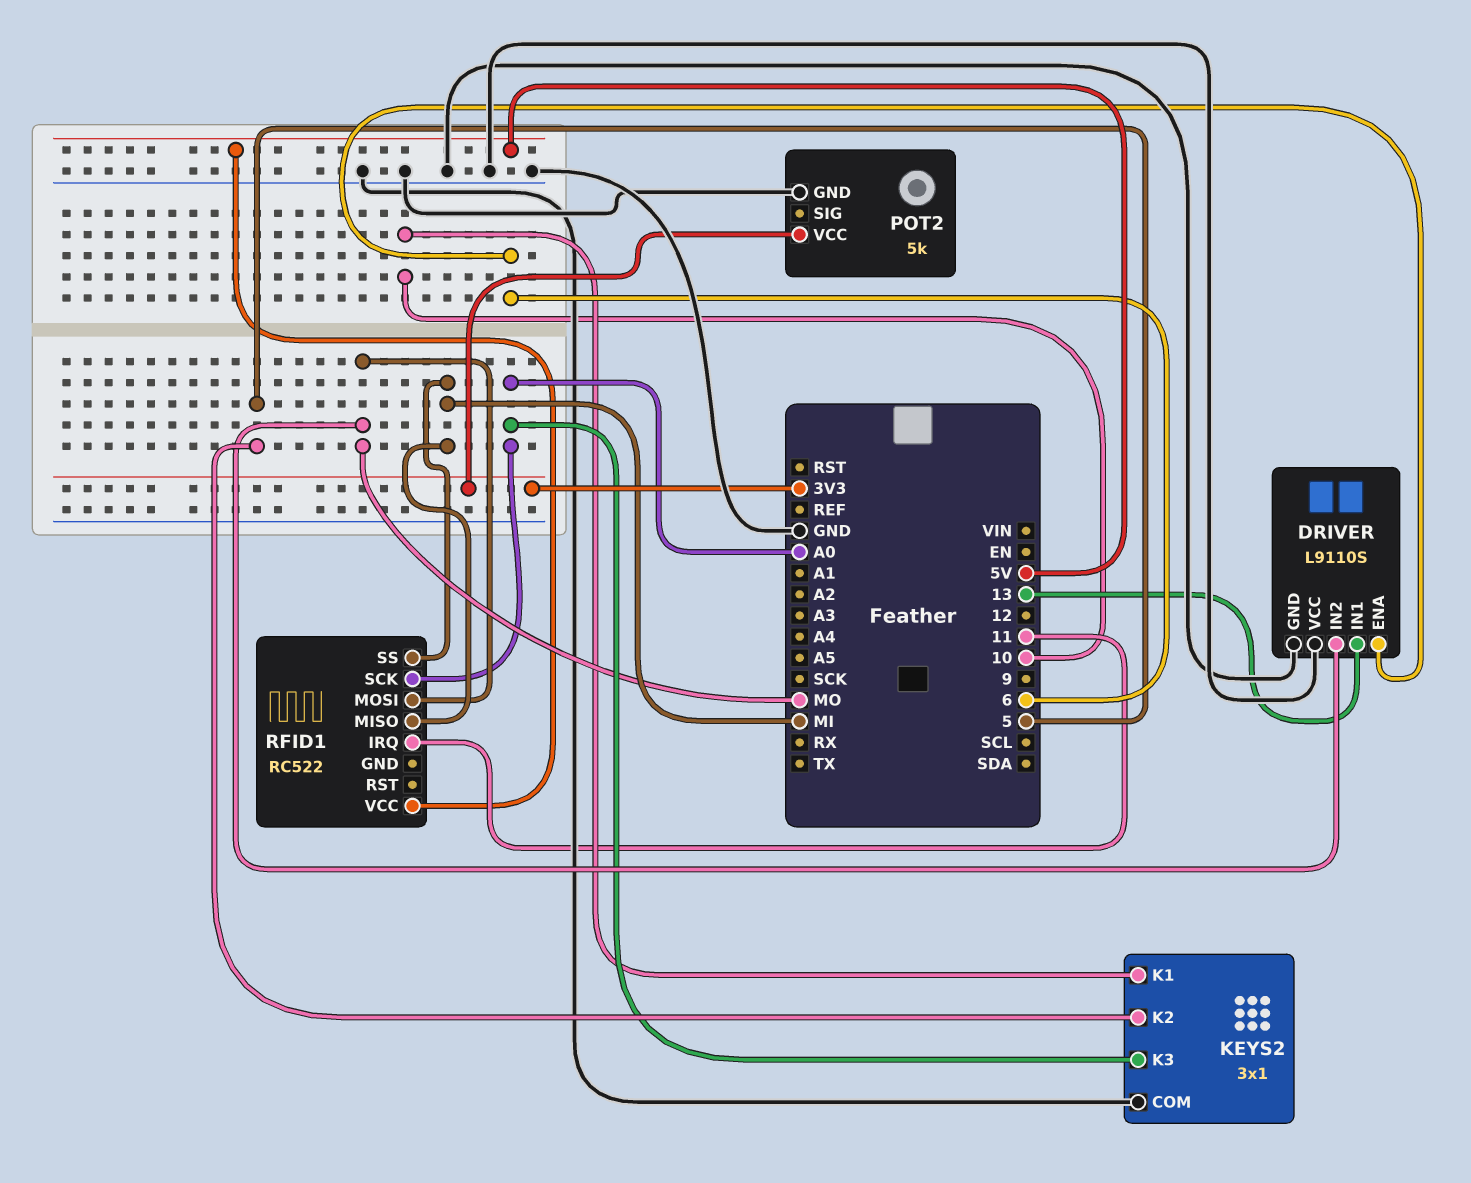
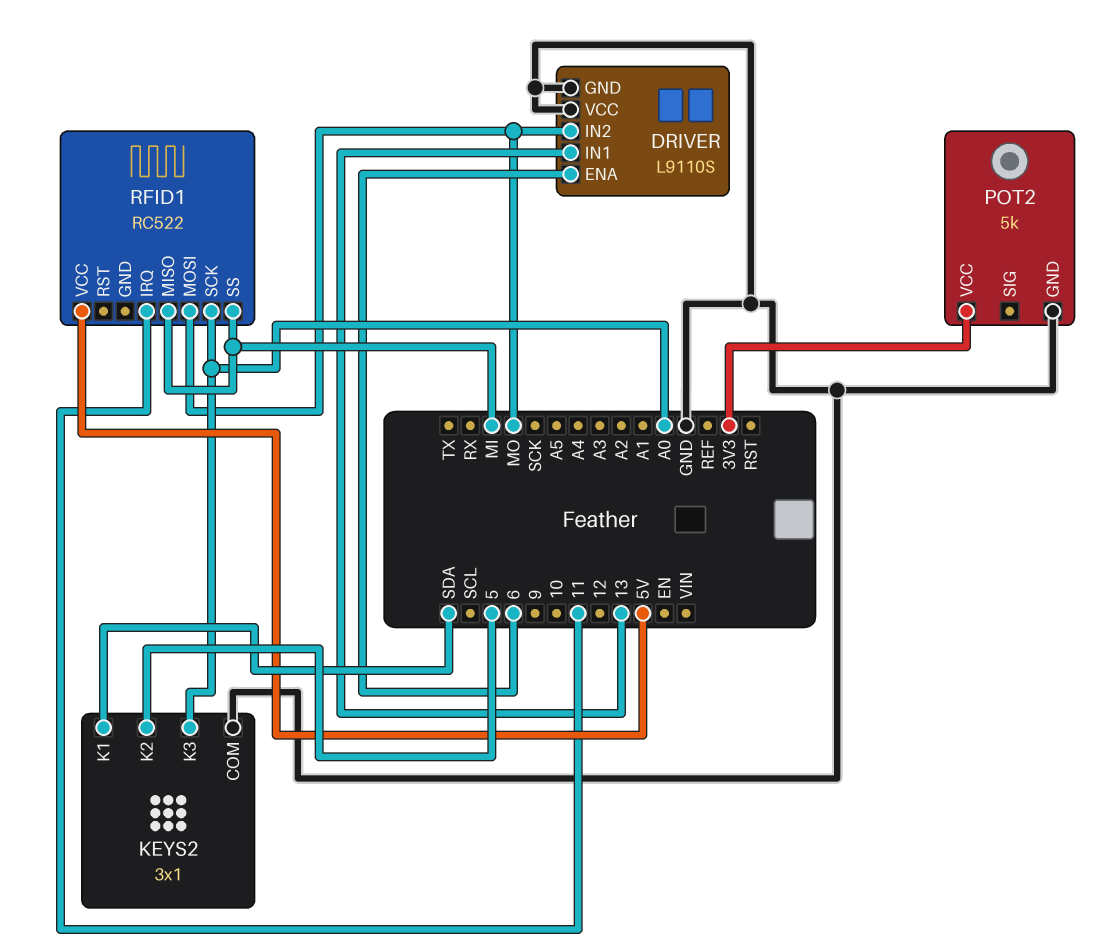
KEYS2 pin K1: 10 -> SDA

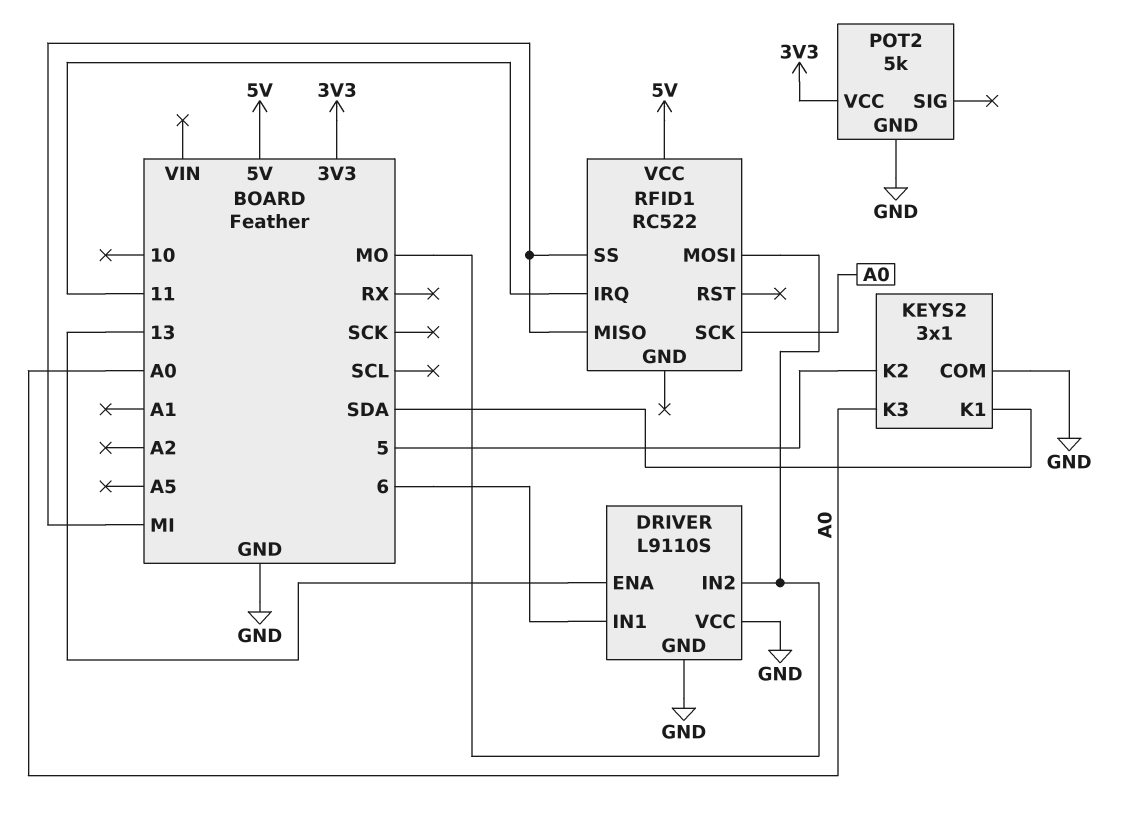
DRIVER pin ENA: 6 -> 13
DRIVER pin IN1: 13 -> 6

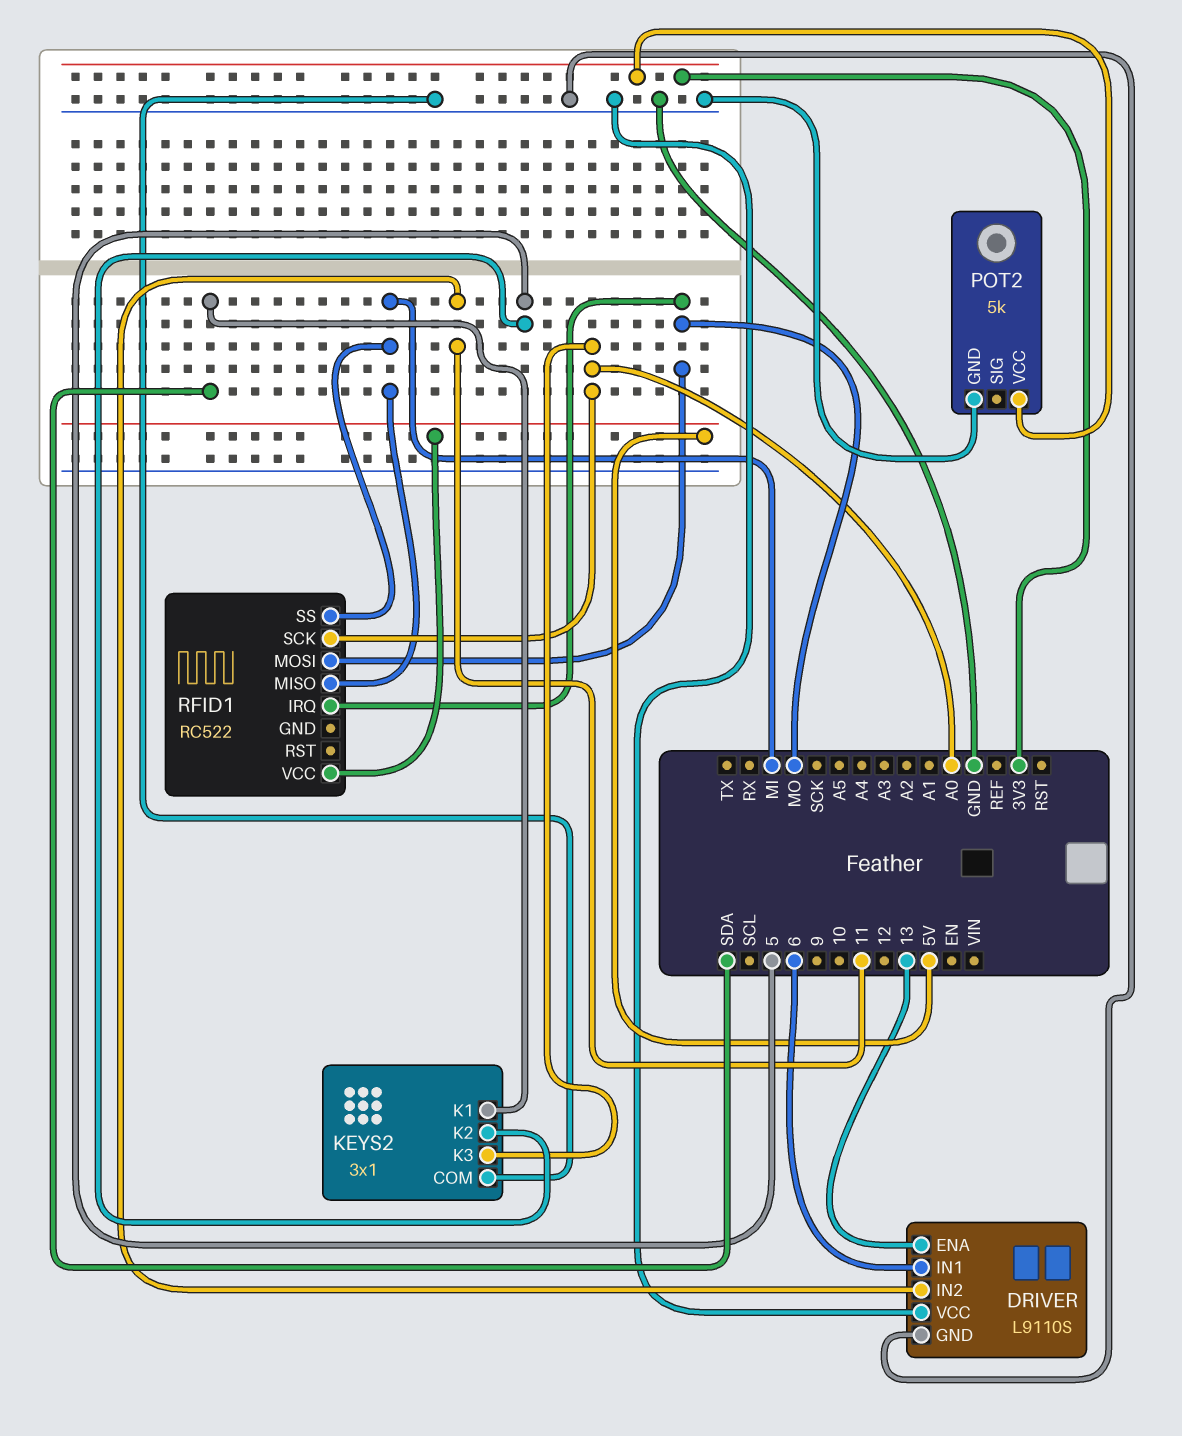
DRIVER pin IN2: MO -> 11
RFID1 pin IRQ: 11 -> MO

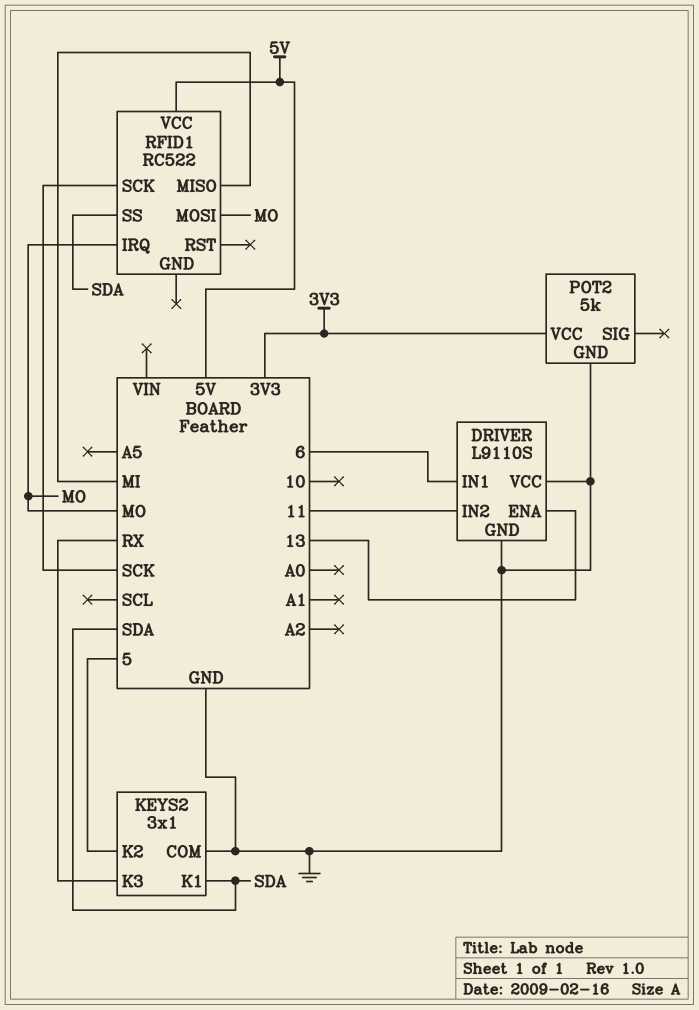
KEYS2 pin K3: A0 -> RX
RFID1 pin SCK: A0 -> SCK
RFID1 pin SS: MI -> SDA

